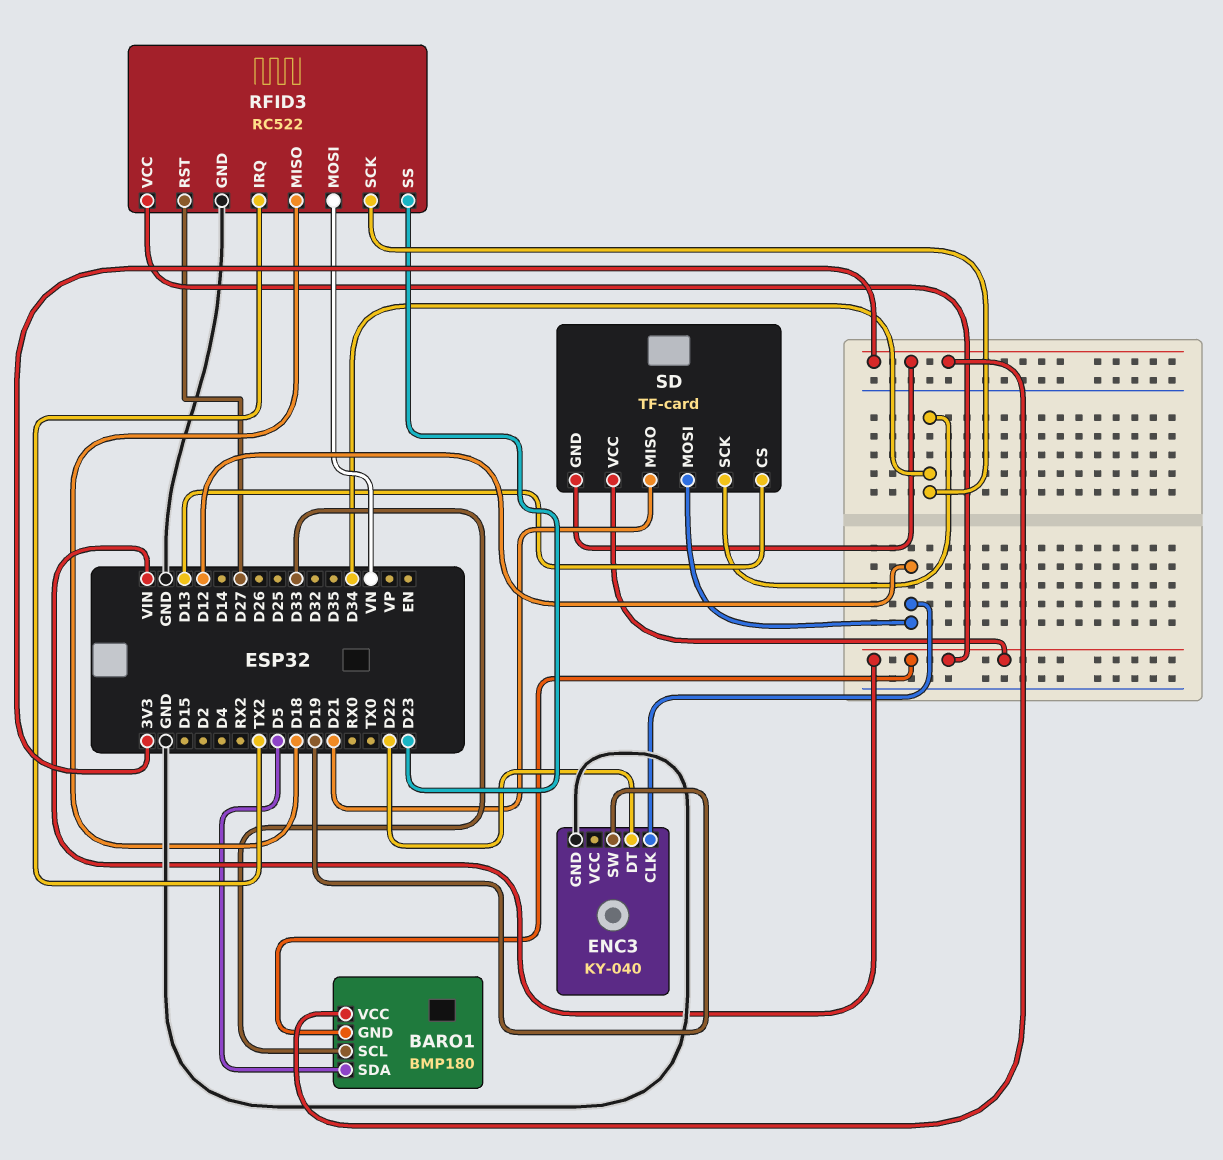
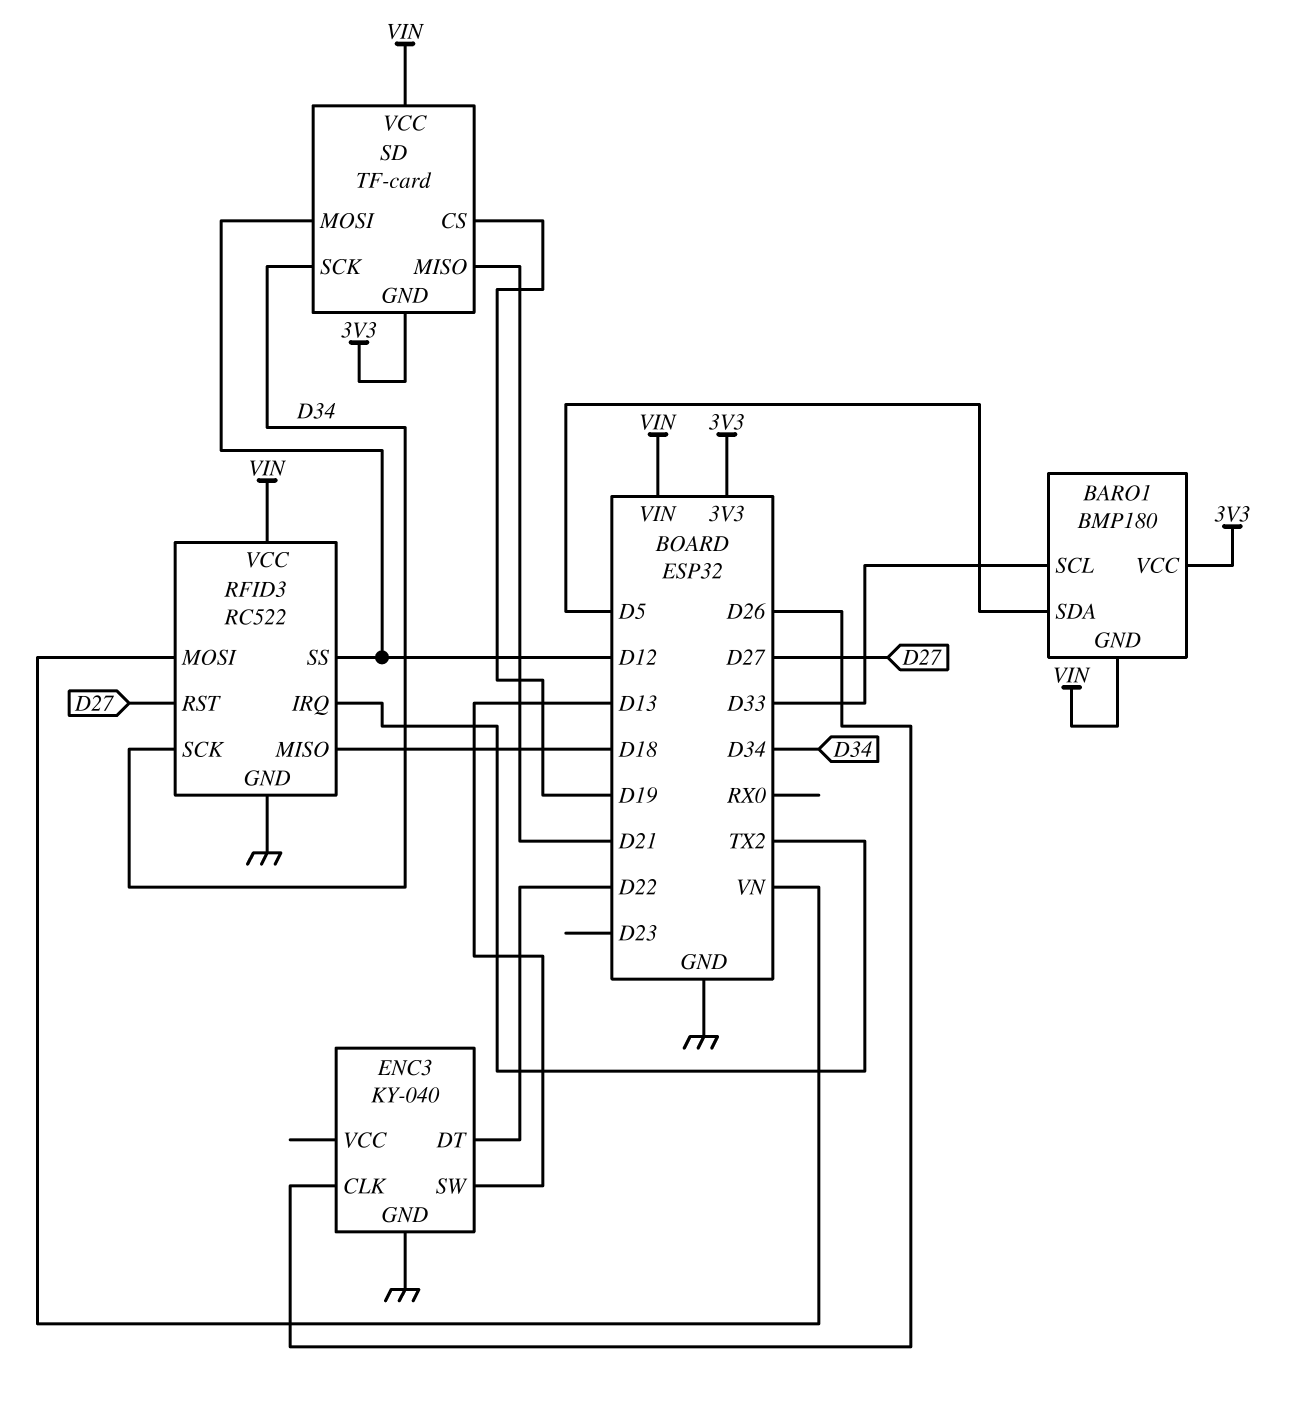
ENC3 pin CLK: D12 -> D26
ENC3 pin SW: D19 -> D13
RFID3 pin SS: D23 -> D12
SD pin CS: D13 -> D19

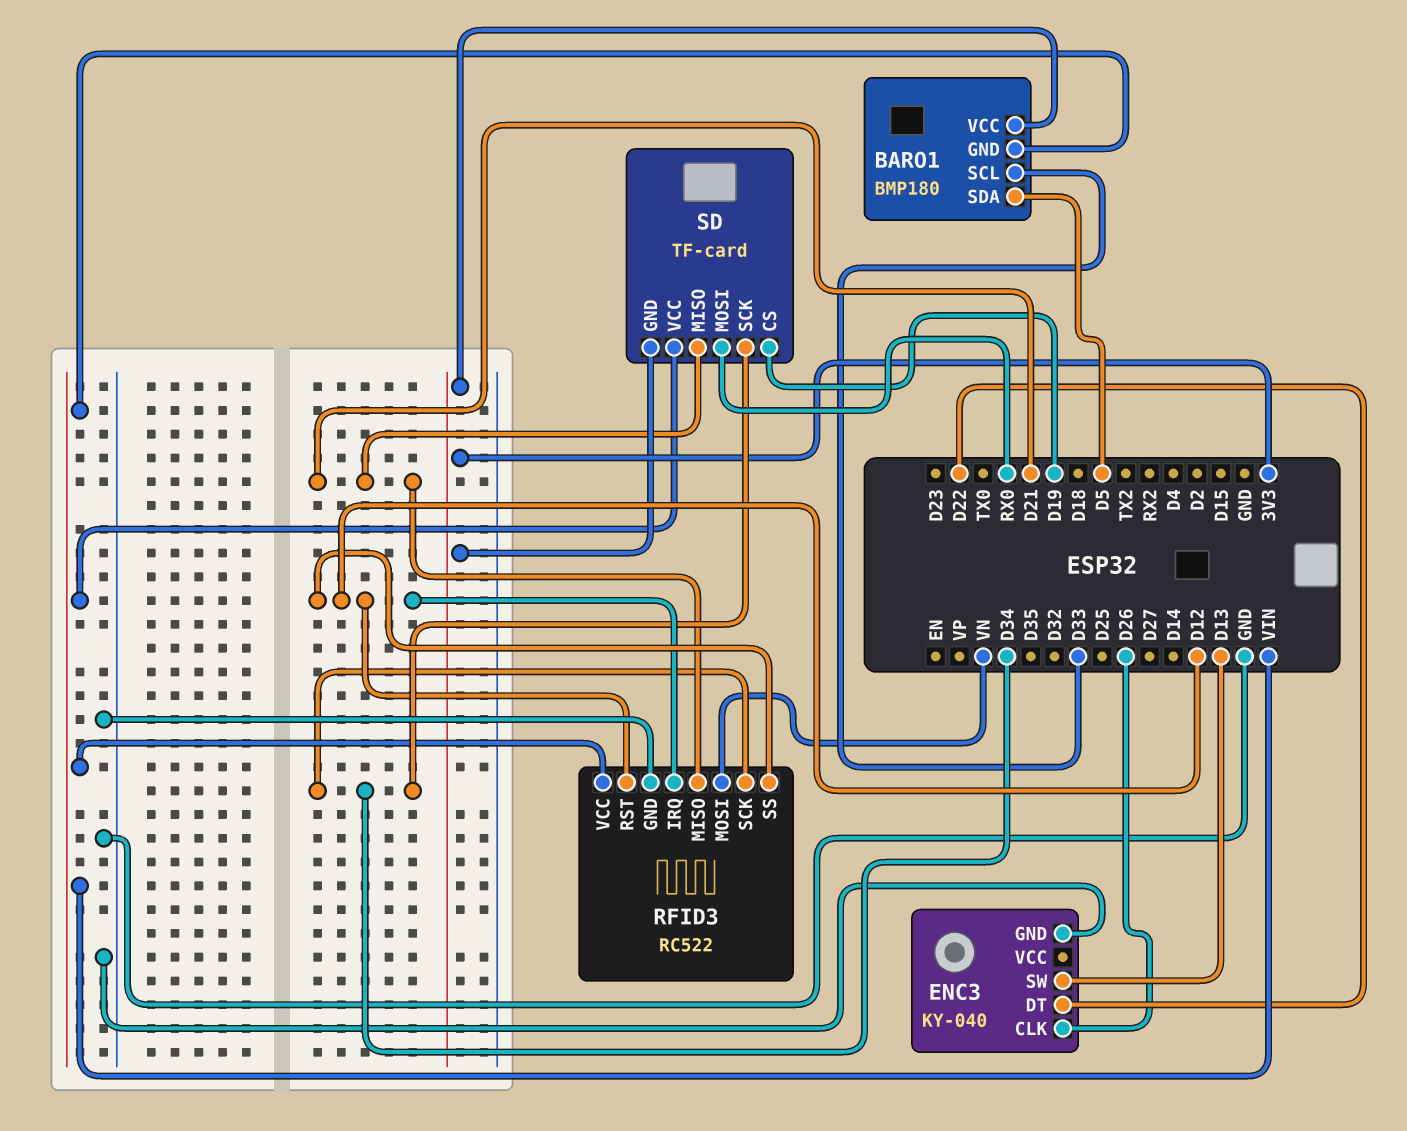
RFID3 pin IRQ: TX2 -> D12
RFID3 pin MISO: D18 -> D21
RFID3 pin RST: D27 -> D12
SD pin MOSI: D12 -> RX0

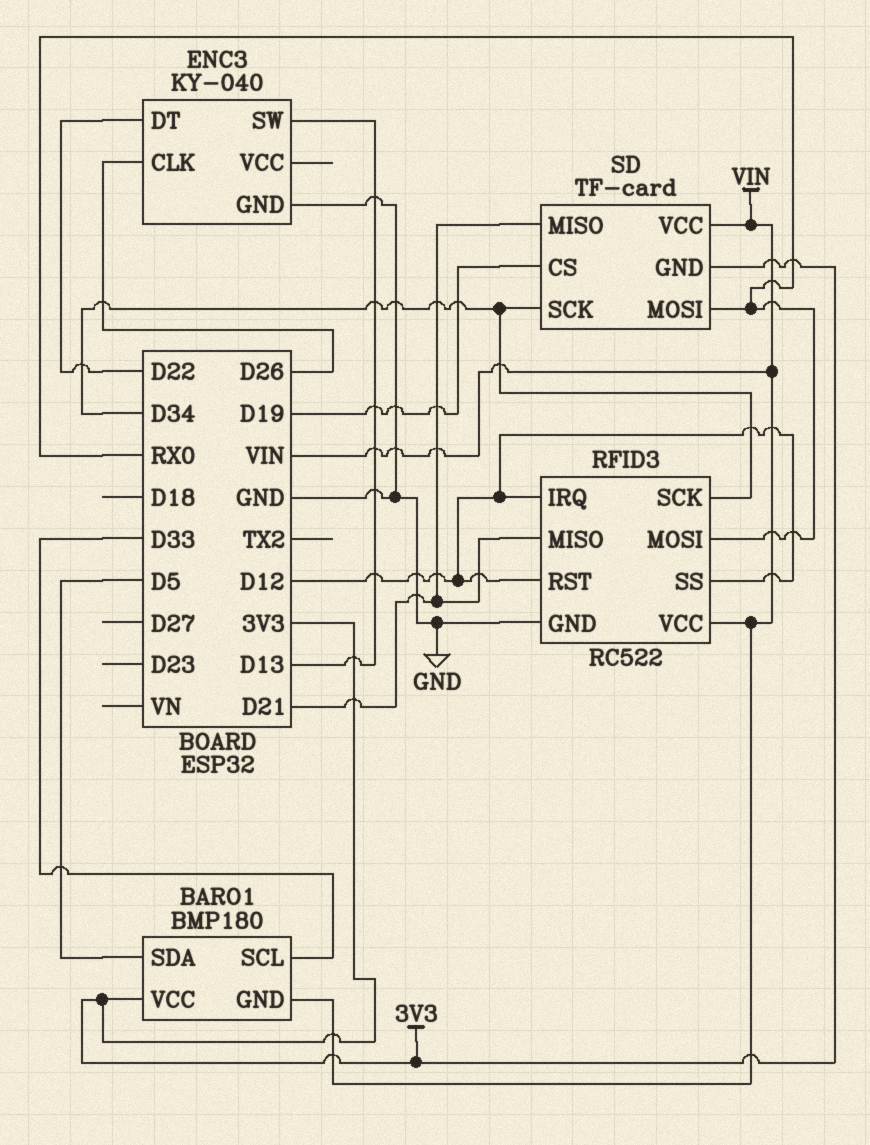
RFID3 pin MOSI: VN -> RX0

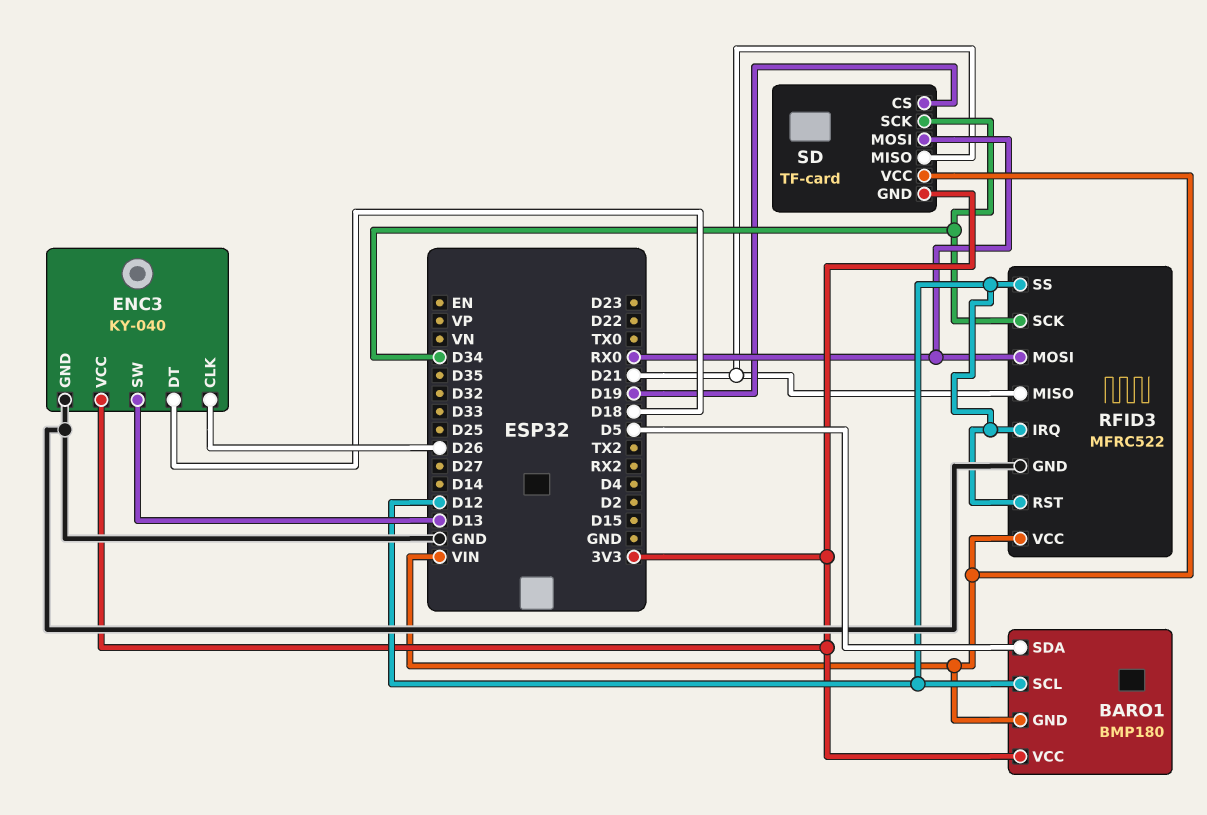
BARO1 pin SCL: D33 -> D12
ENC3 pin DT: D22 -> D18
ENC3 pin VCC: none -> 3V3
RFID3: RC522 -> MFRC522

